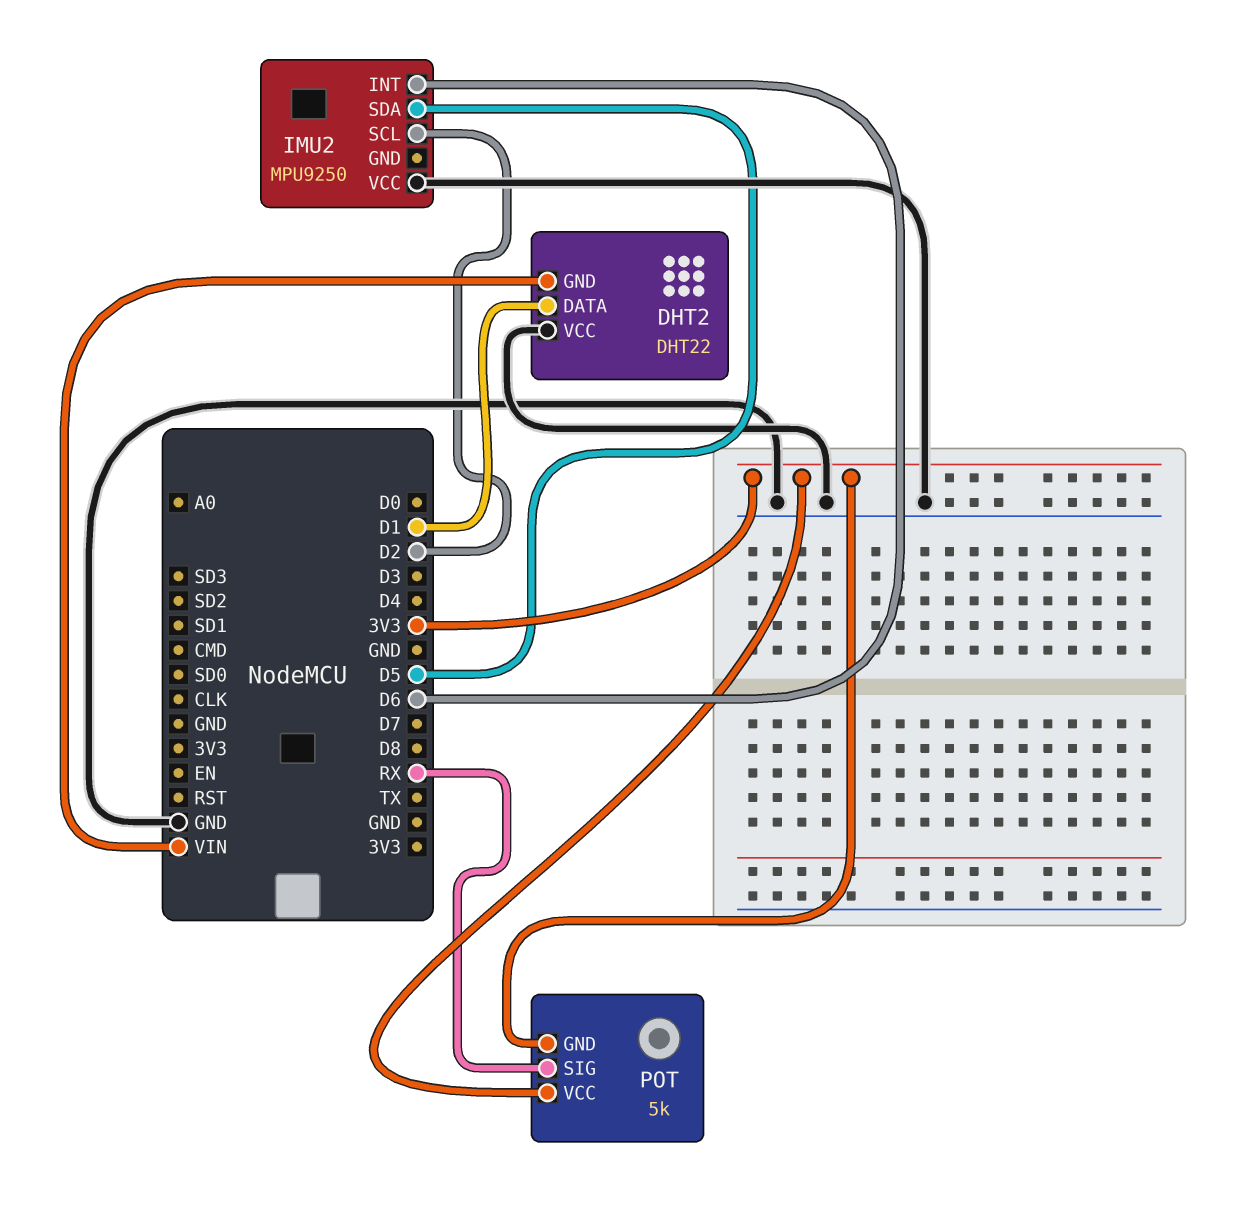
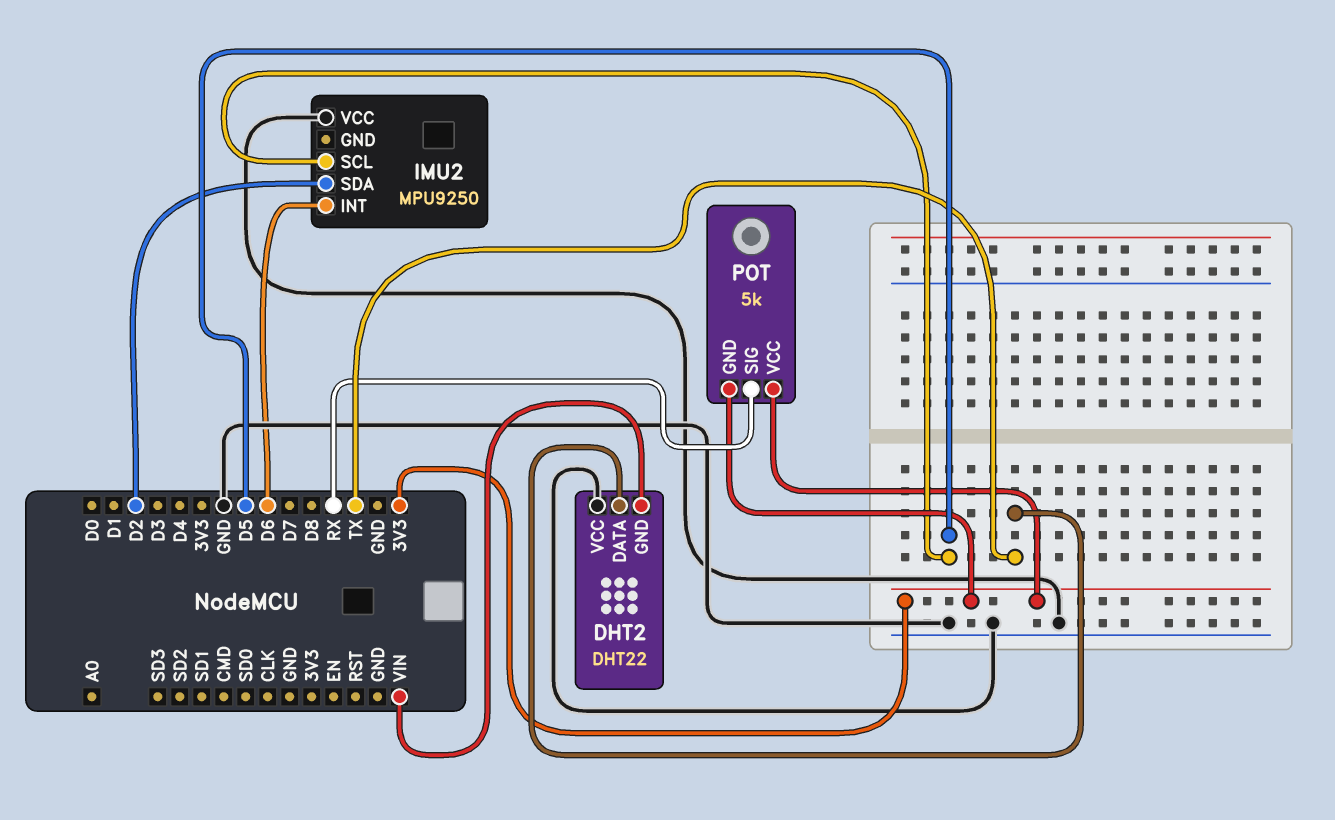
DHT2 pin DATA: D1 -> TX
IMU2 pin SCL: D2 -> D5
IMU2 pin SDA: D5 -> D2

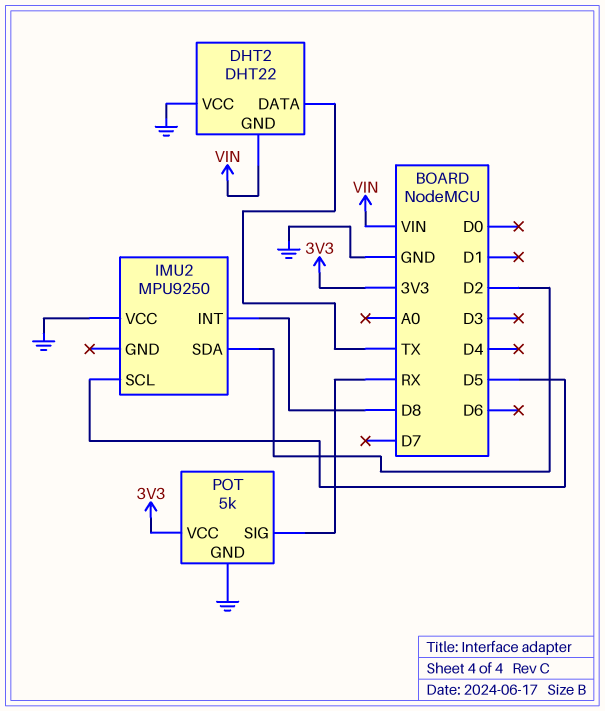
IMU2 pin INT: D6 -> D8
POT pin GND: 3V3 -> GND

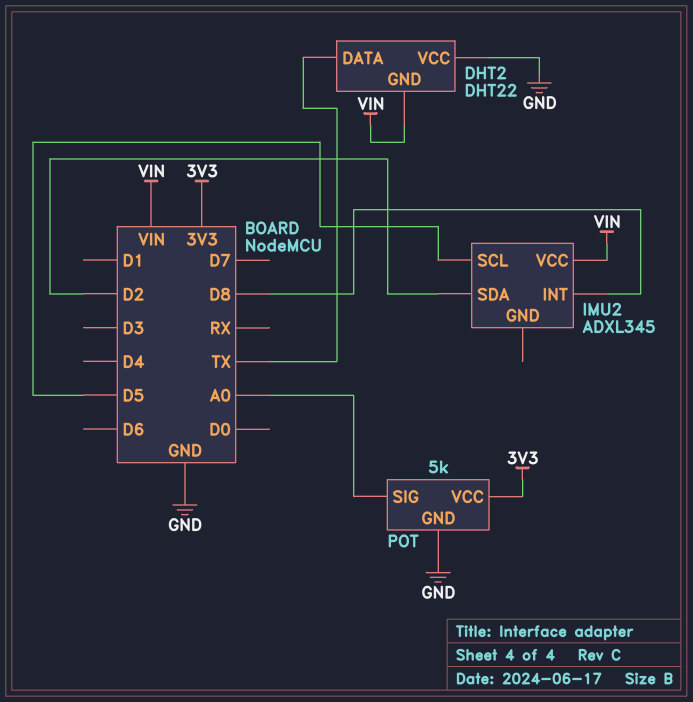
IMU2: MPU9250 -> ADXL345
IMU2 pin VCC: GND -> VIN
POT pin SIG: RX -> A0

